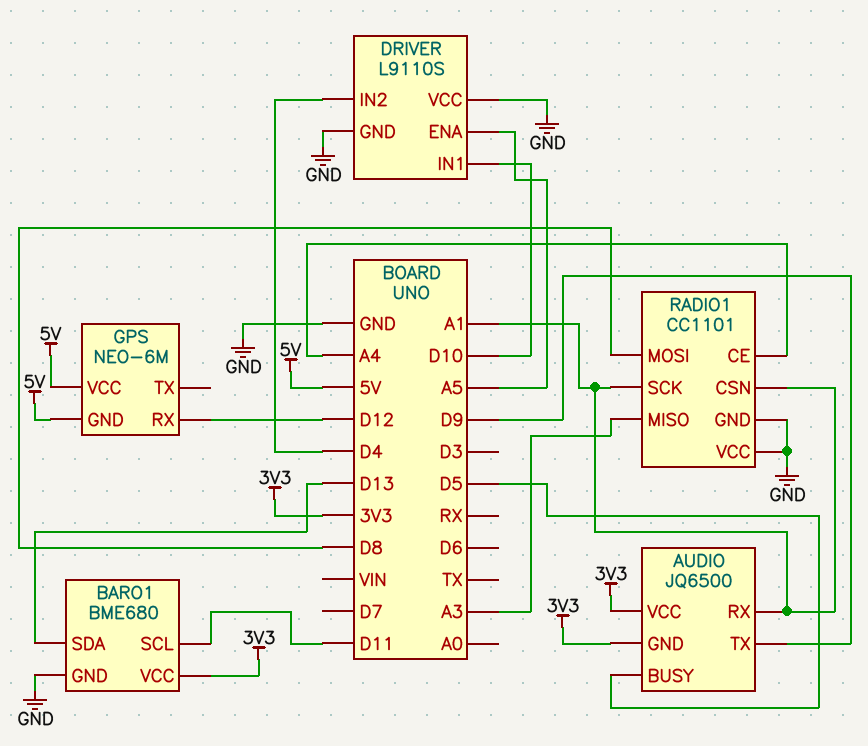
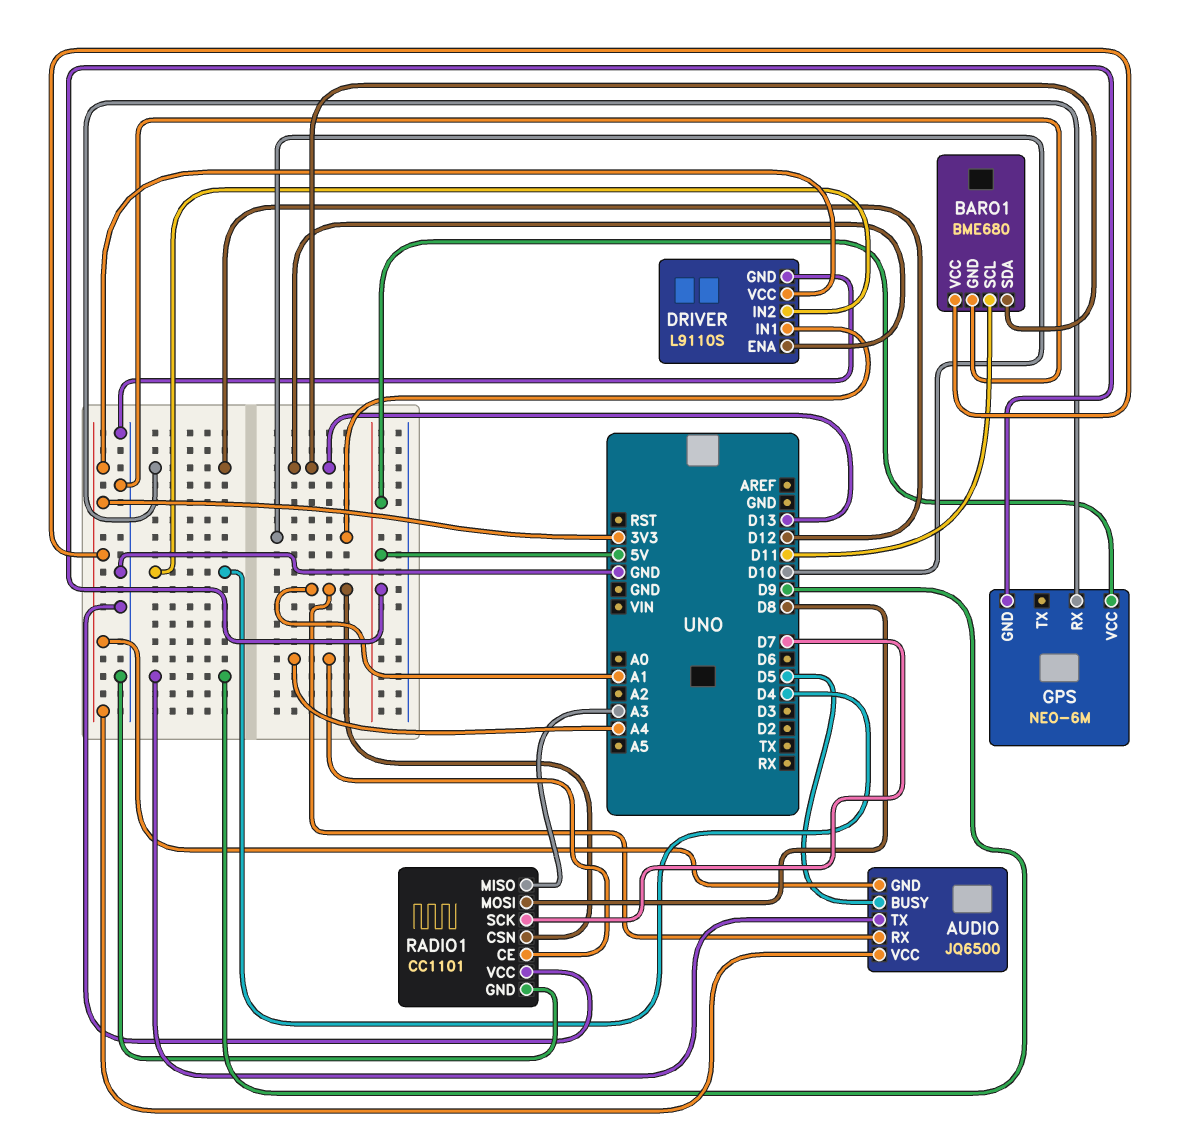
DRIVER pin ENA: A5 -> D13
DRIVER pin VCC: GND -> 3V3
RADIO1 pin SCK: A1 -> D7

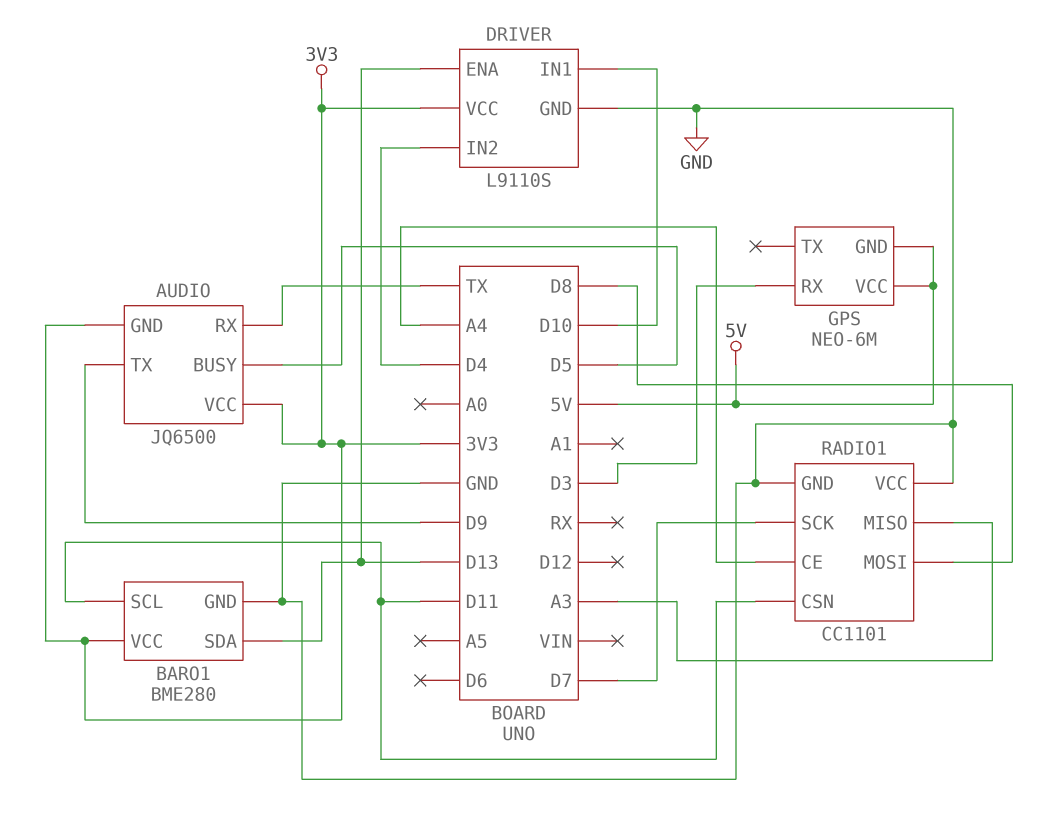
AUDIO pin RX: A1 -> TX
BARO1: BME680 -> BME280
GPS pin RX: D12 -> D3
RADIO1 pin CSN: A1 -> D11

